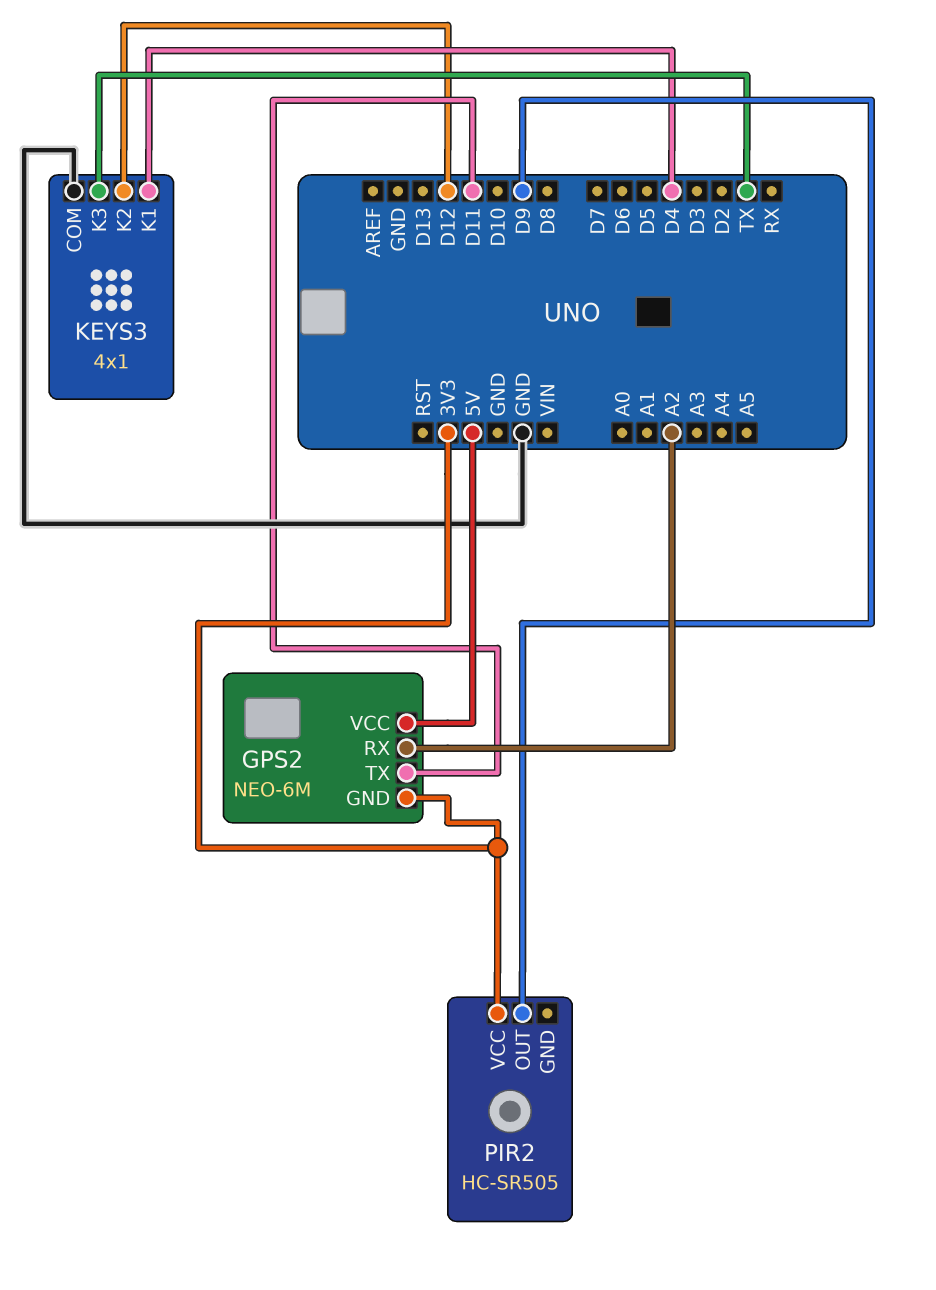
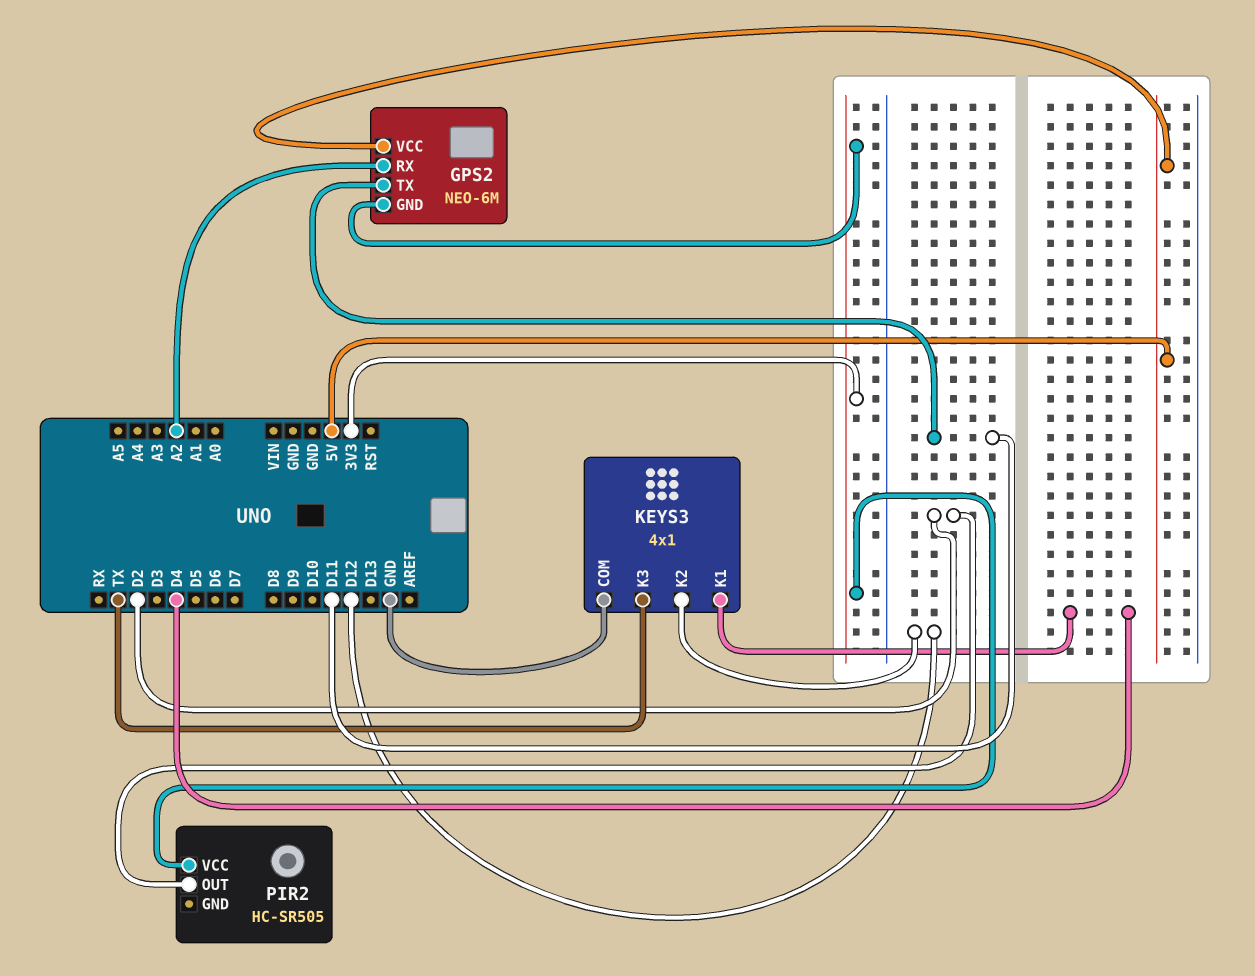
PIR2 pin OUT: D9 -> D2

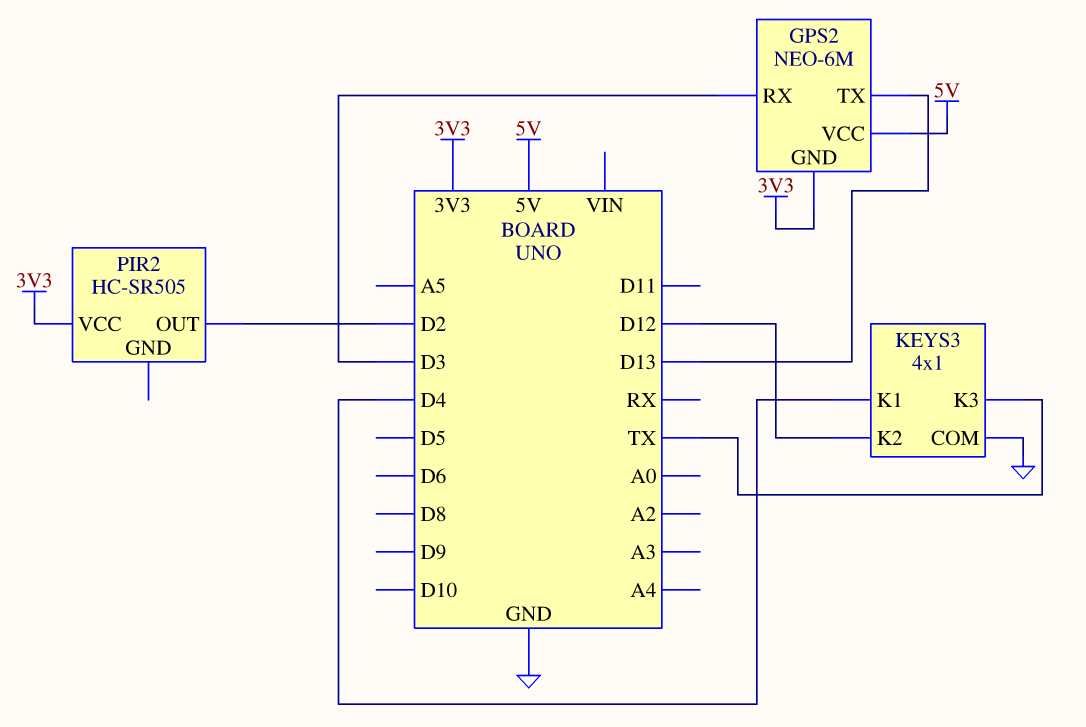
GPS2 pin RX: A2 -> D3
GPS2 pin TX: D11 -> D13

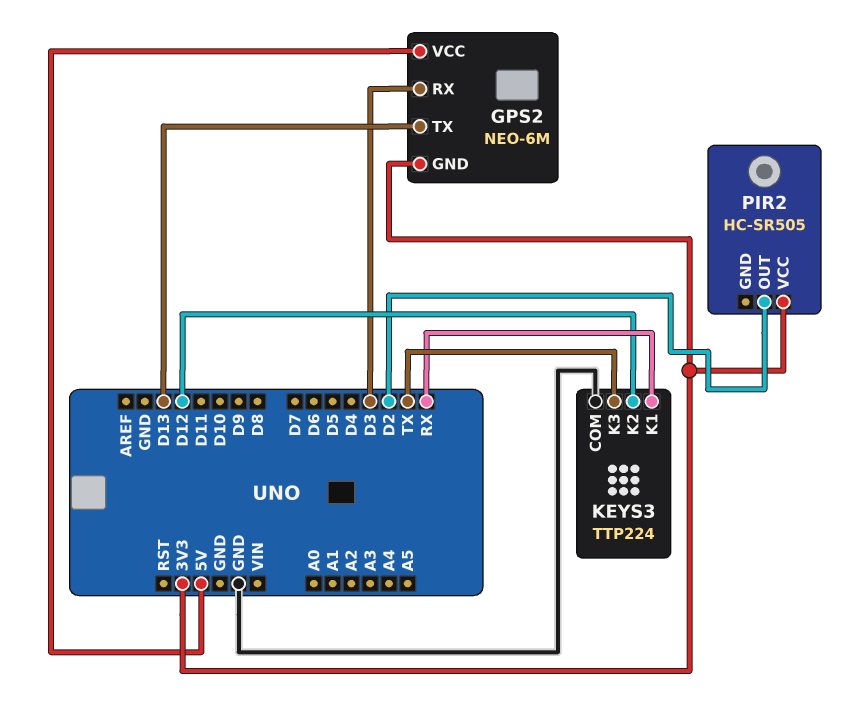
KEYS3: 4x1 -> TTP224
KEYS3 pin K1: D4 -> RX

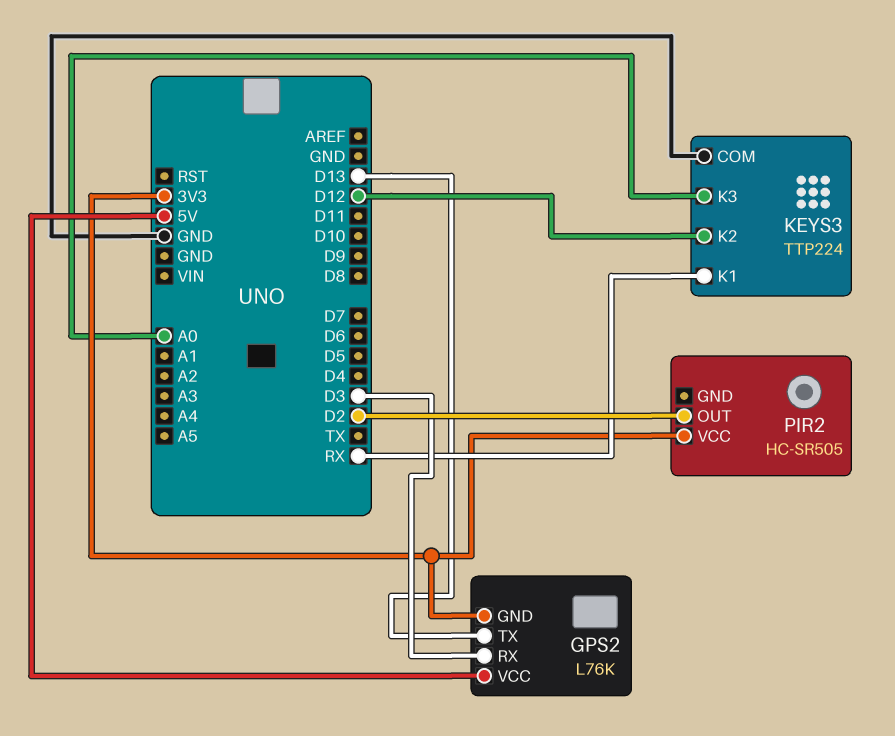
GPS2: NEO-6M -> L76K
KEYS3 pin K3: TX -> A0

